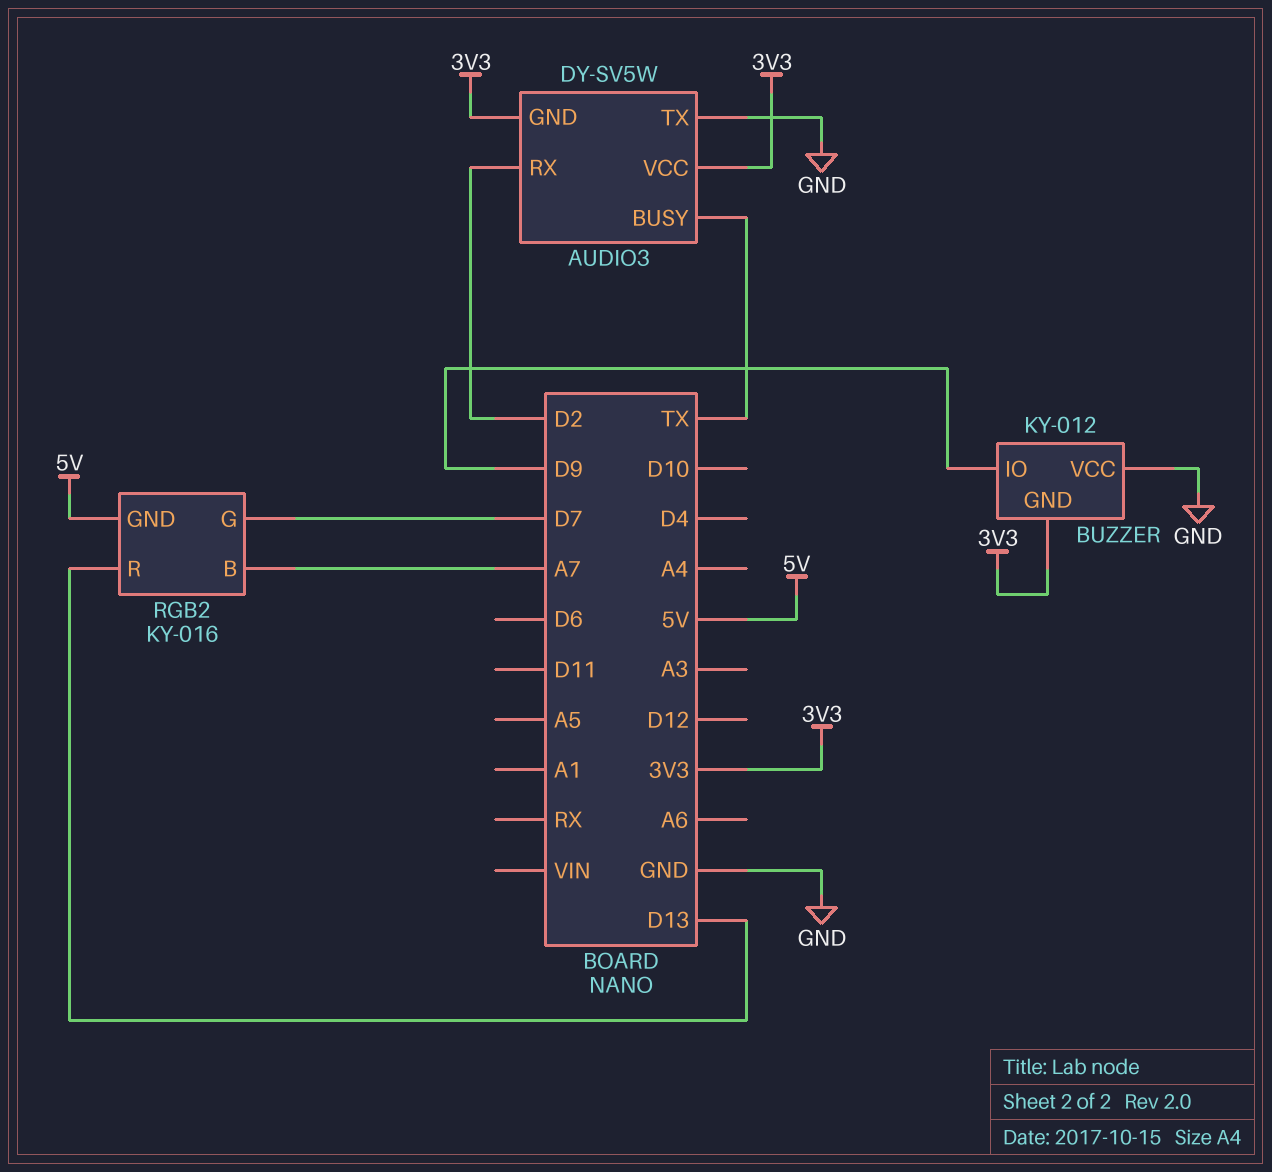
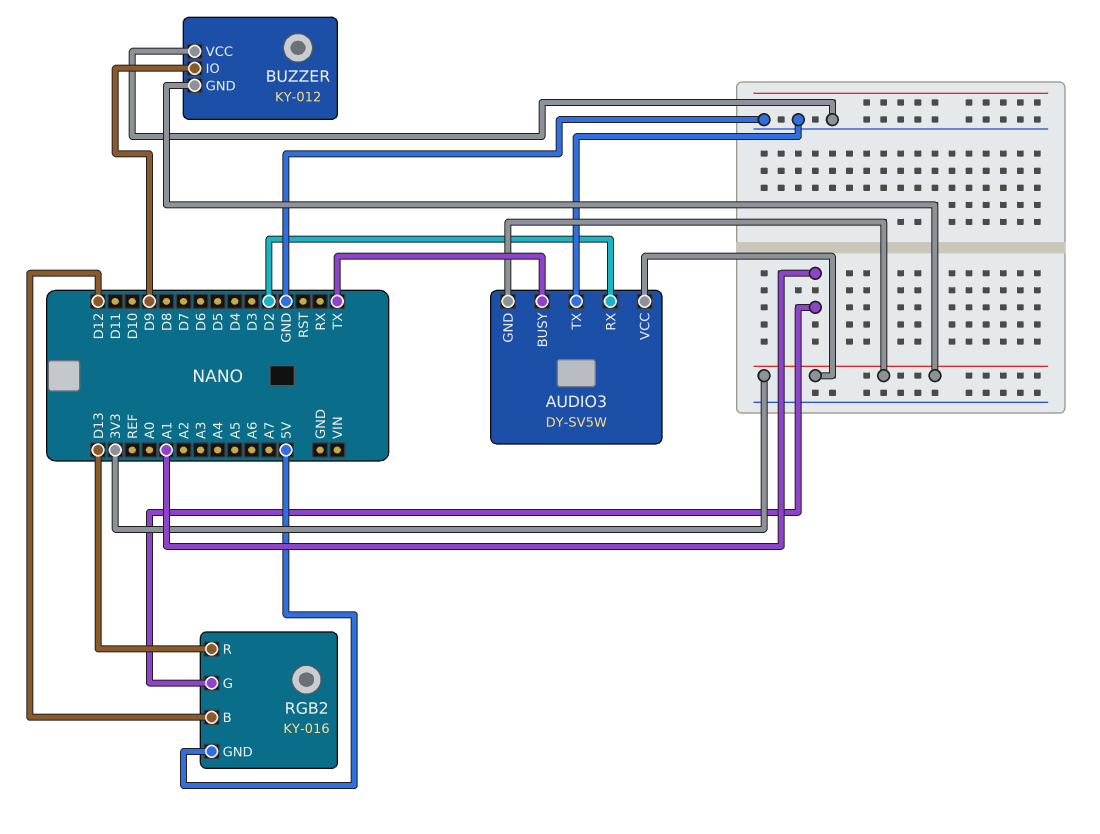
RGB2 pin B: A7 -> D12
RGB2 pin G: D7 -> A1

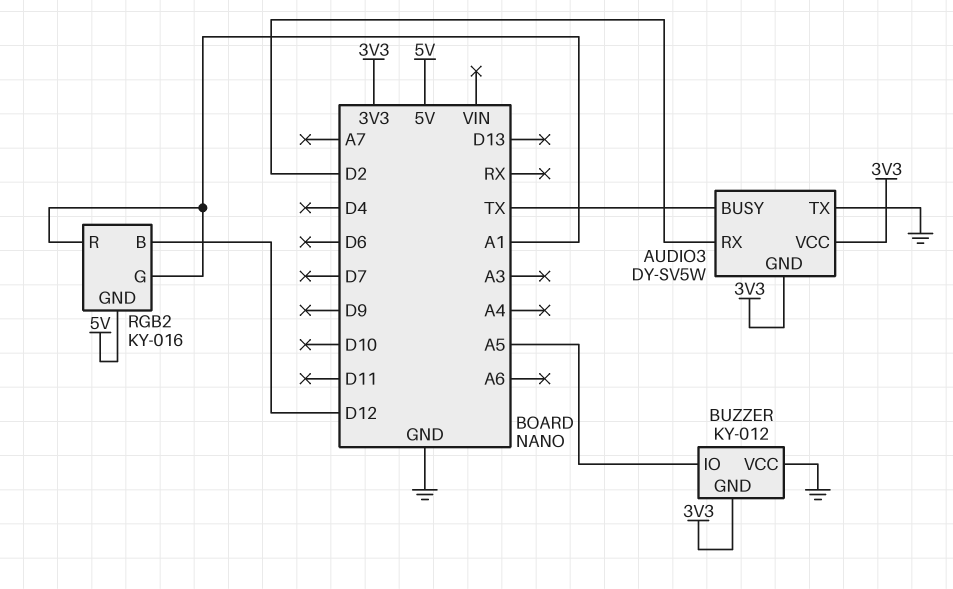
BUZZER pin IO: D9 -> A5
RGB2 pin R: D13 -> A1

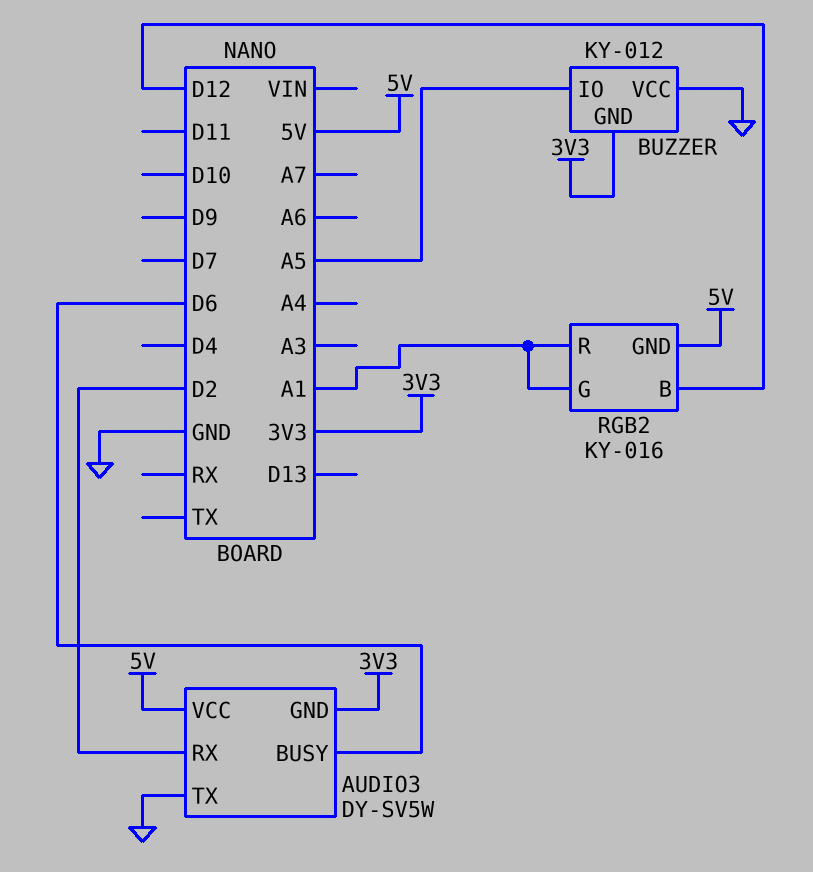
AUDIO3 pin BUSY: TX -> D6
AUDIO3 pin VCC: 3V3 -> 5V

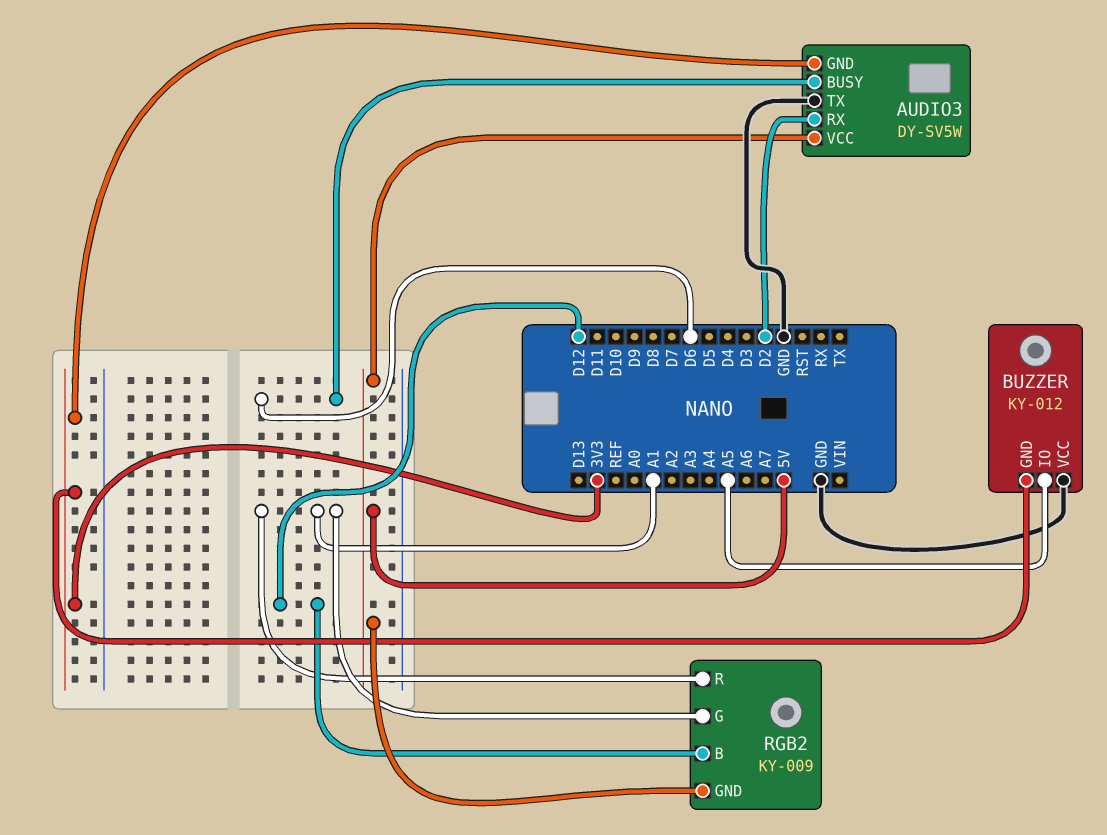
RGB2: KY-016 -> KY-009

